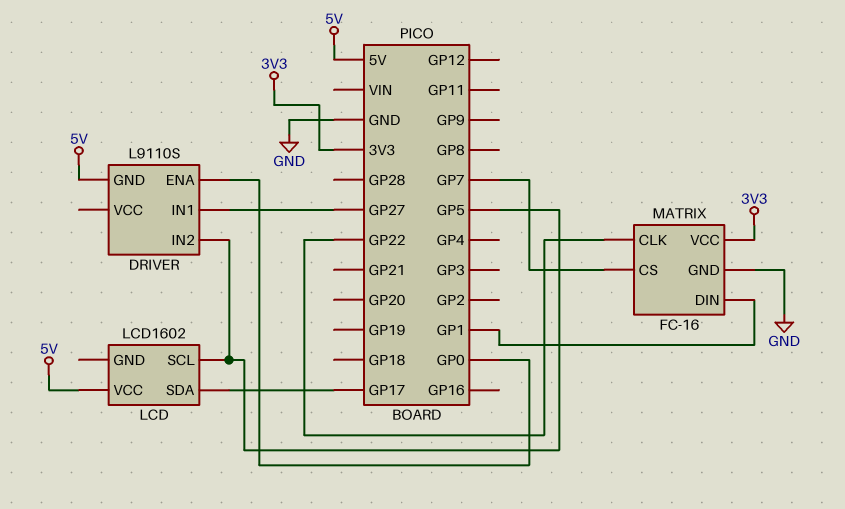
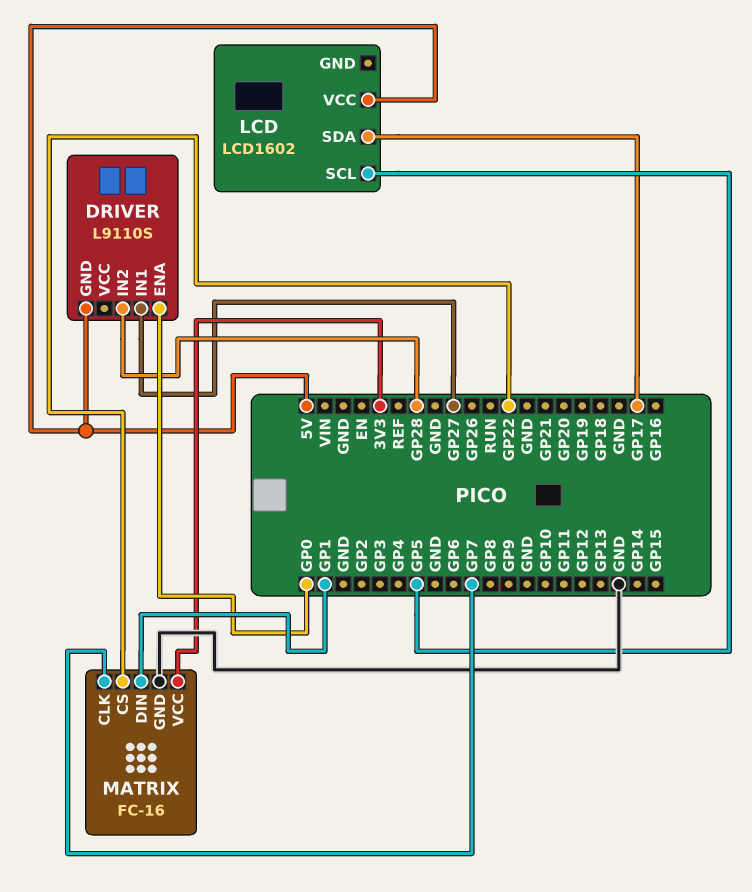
DRIVER pin IN2: GP5 -> GP28
MATRIX pin CLK: GP22 -> GP7
MATRIX pin CS: GP7 -> GP22

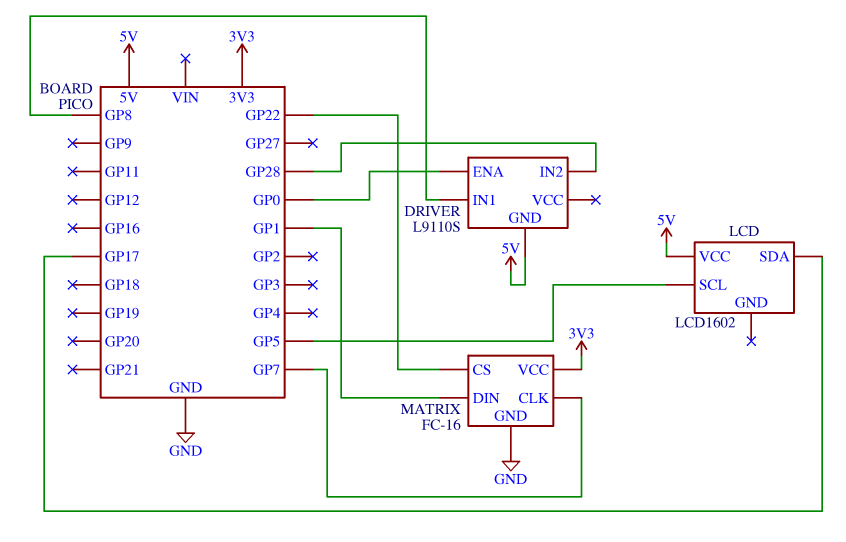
DRIVER pin IN1: GP27 -> GP8

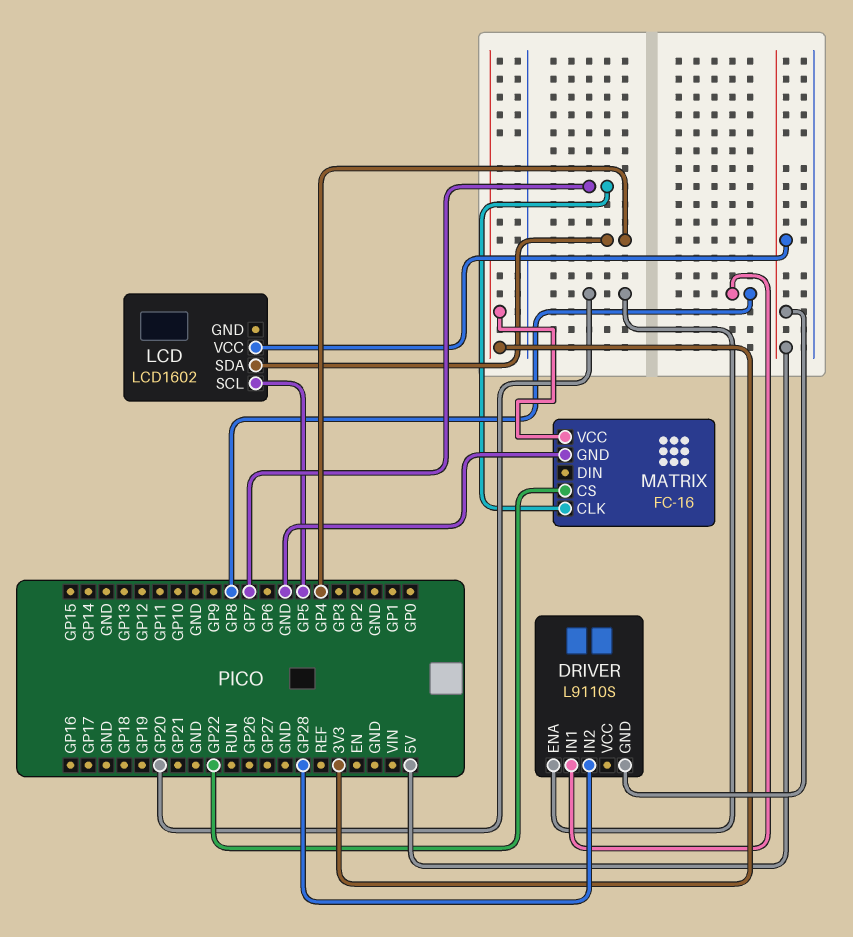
DRIVER pin ENA: GP0 -> GP20
LCD pin SDA: GP17 -> GP4
MATRIX pin DIN: GP1 -> none

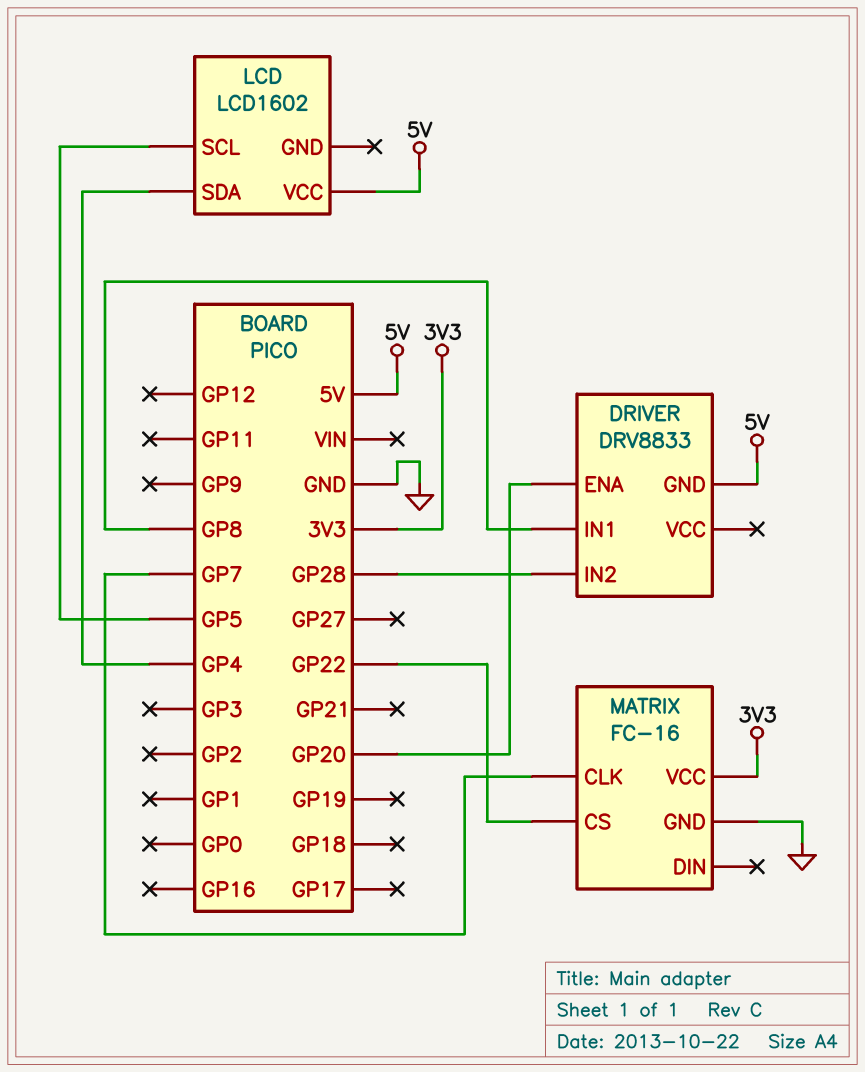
DRIVER: L9110S -> DRV8833

